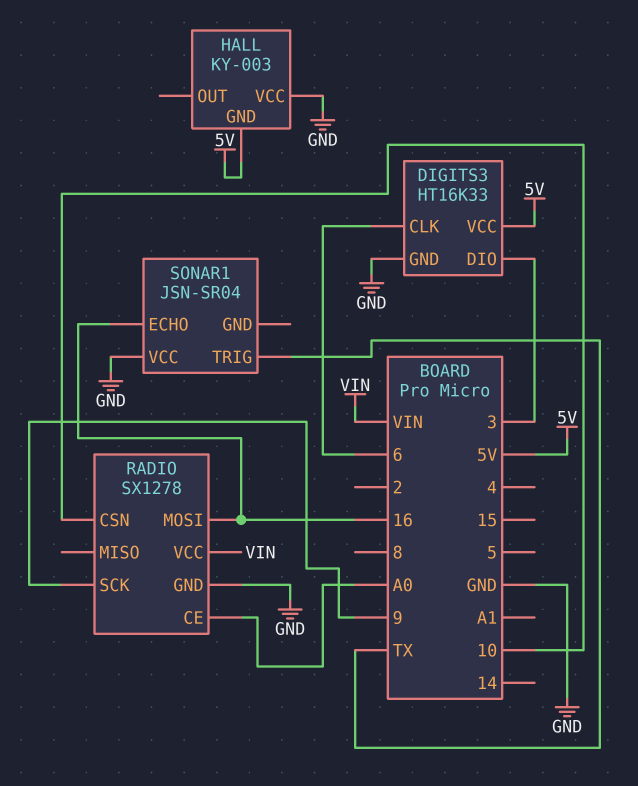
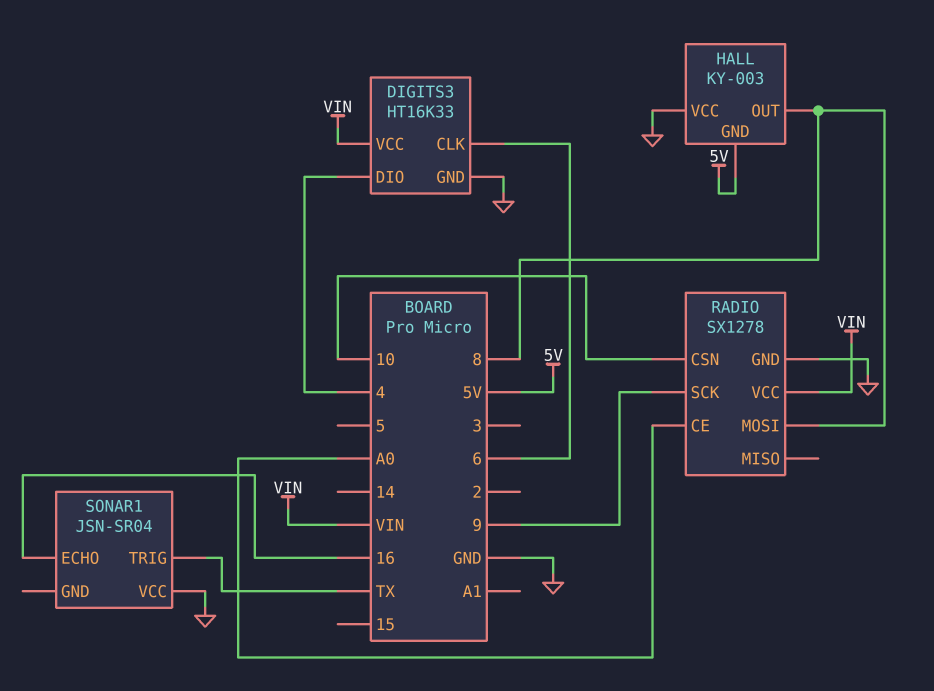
DIGITS3 pin DIO: 3 -> 4
DIGITS3 pin VCC: 5V -> VIN
HALL pin OUT: none -> 8
RADIO pin MOSI: 16 -> 8

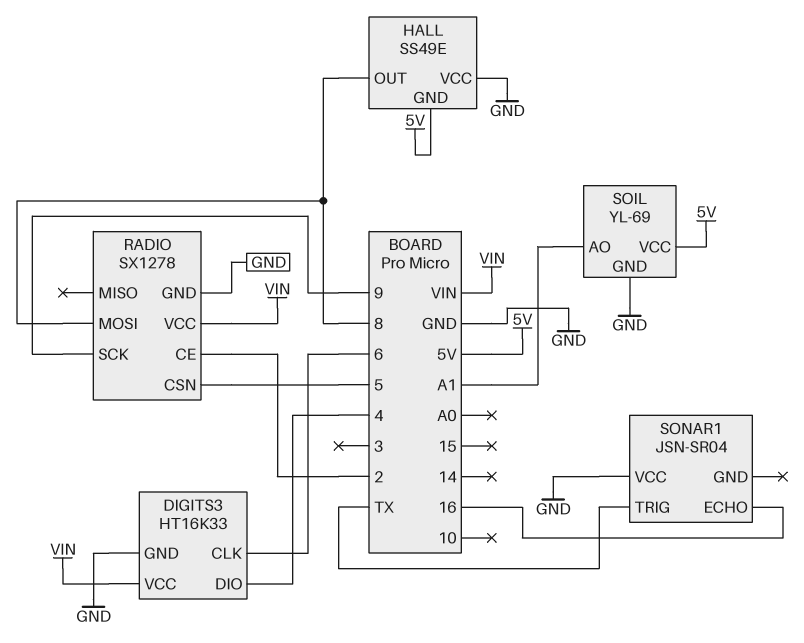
HALL: KY-003 -> SS49E
RADIO pin CE: A0 -> 2
RADIO pin CSN: 10 -> 5
SOIL: none -> YL-69
SOIL pin AO: none -> A1
SOIL pin GND: none -> GND
SOIL pin VCC: none -> 5V

